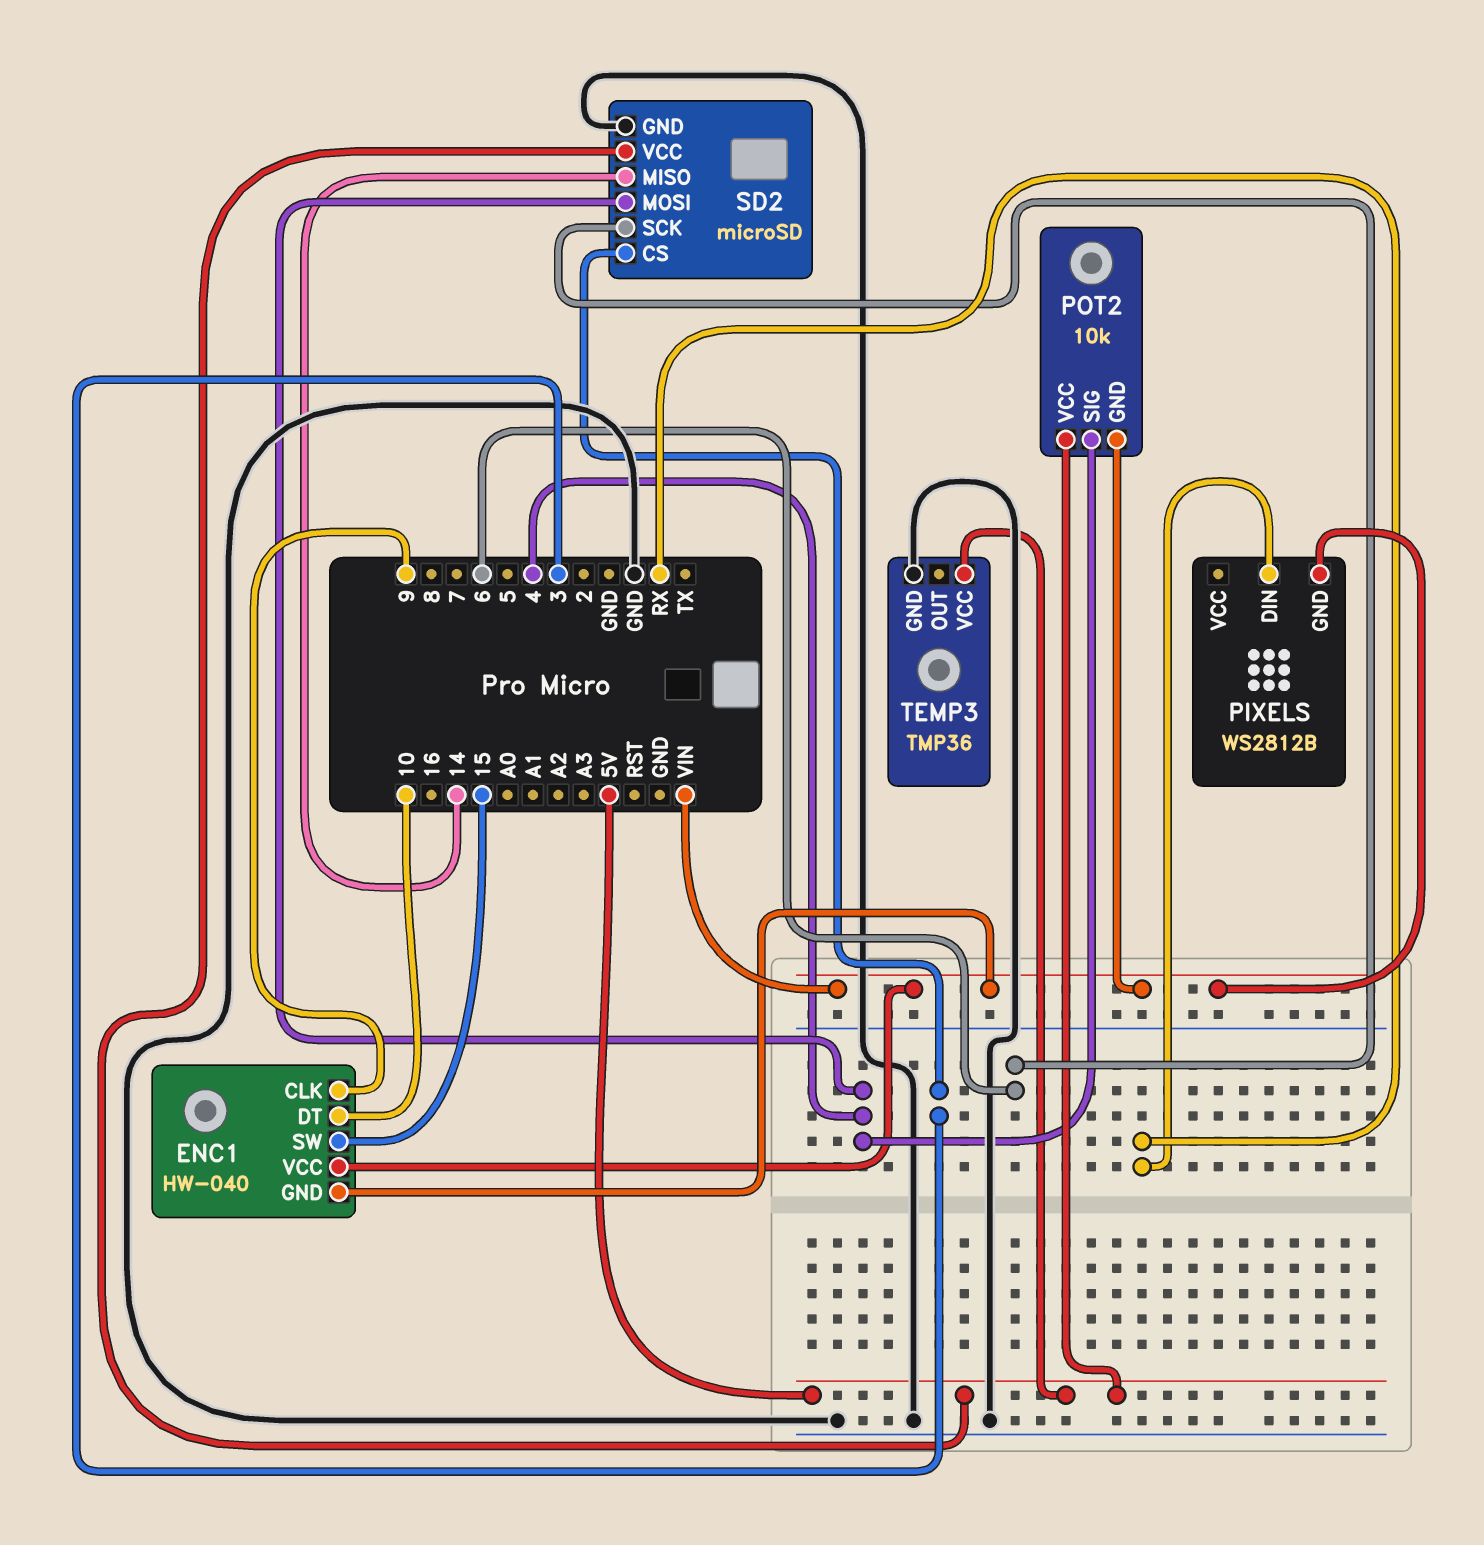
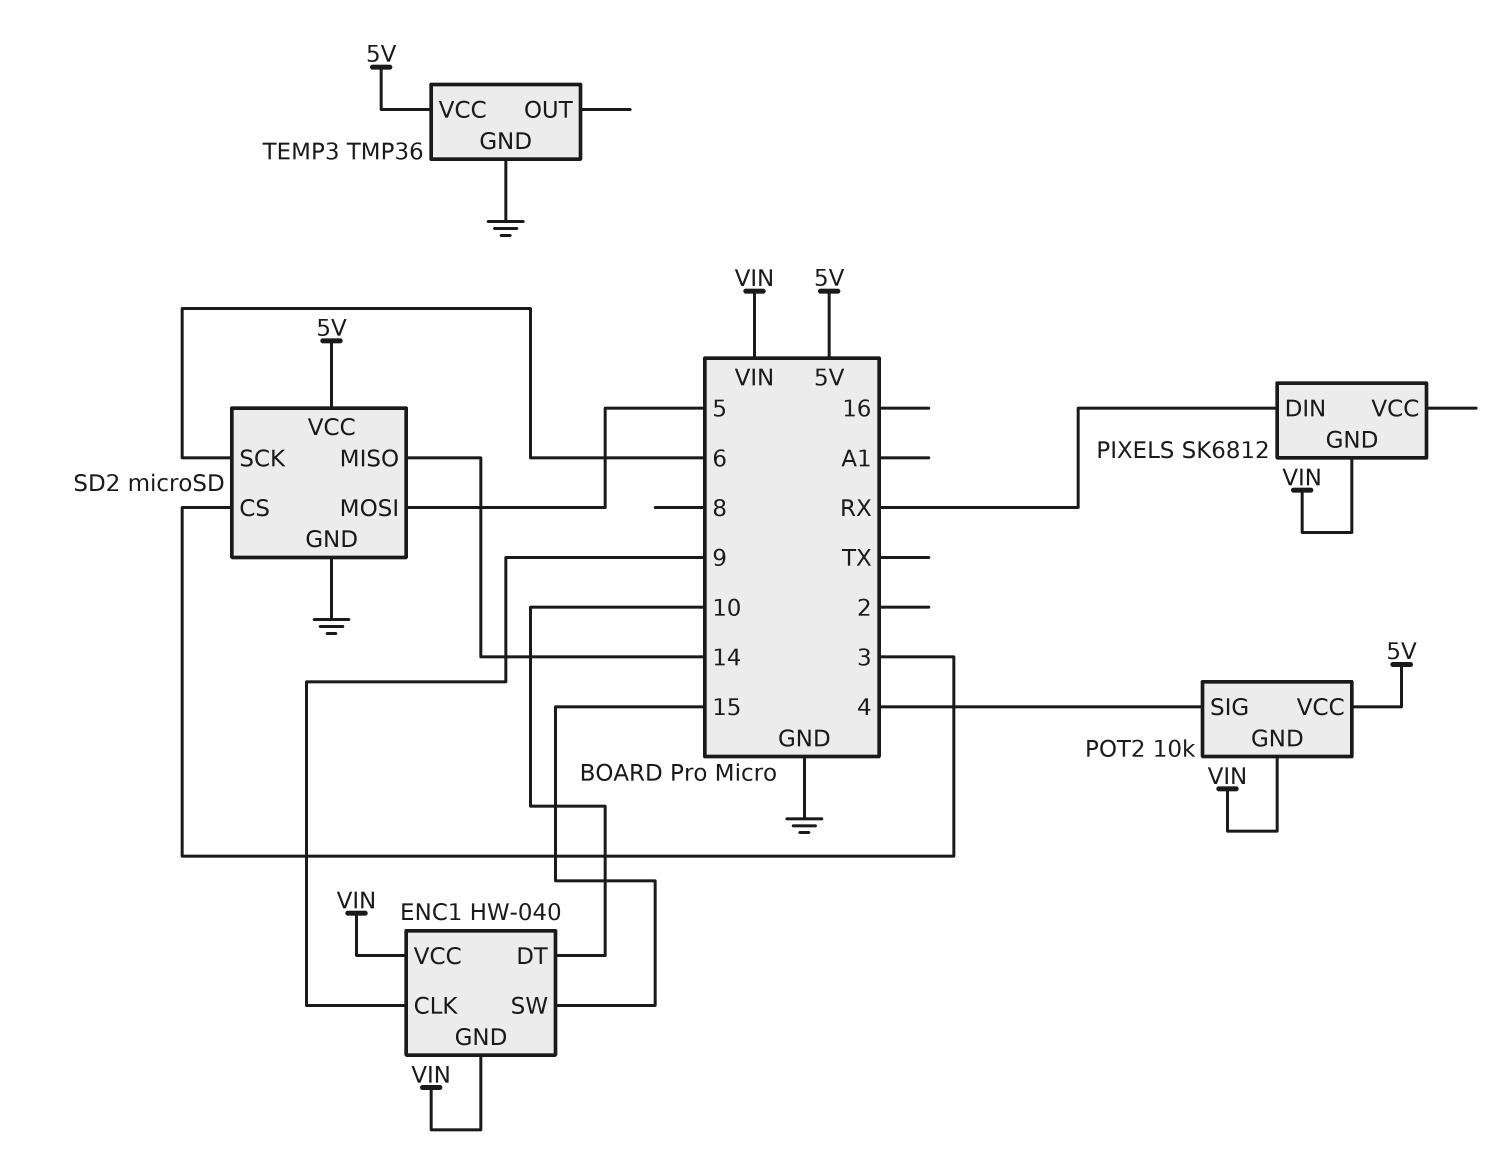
PIXELS: WS2812B -> SK6812
SD2 pin MOSI: 4 -> 5

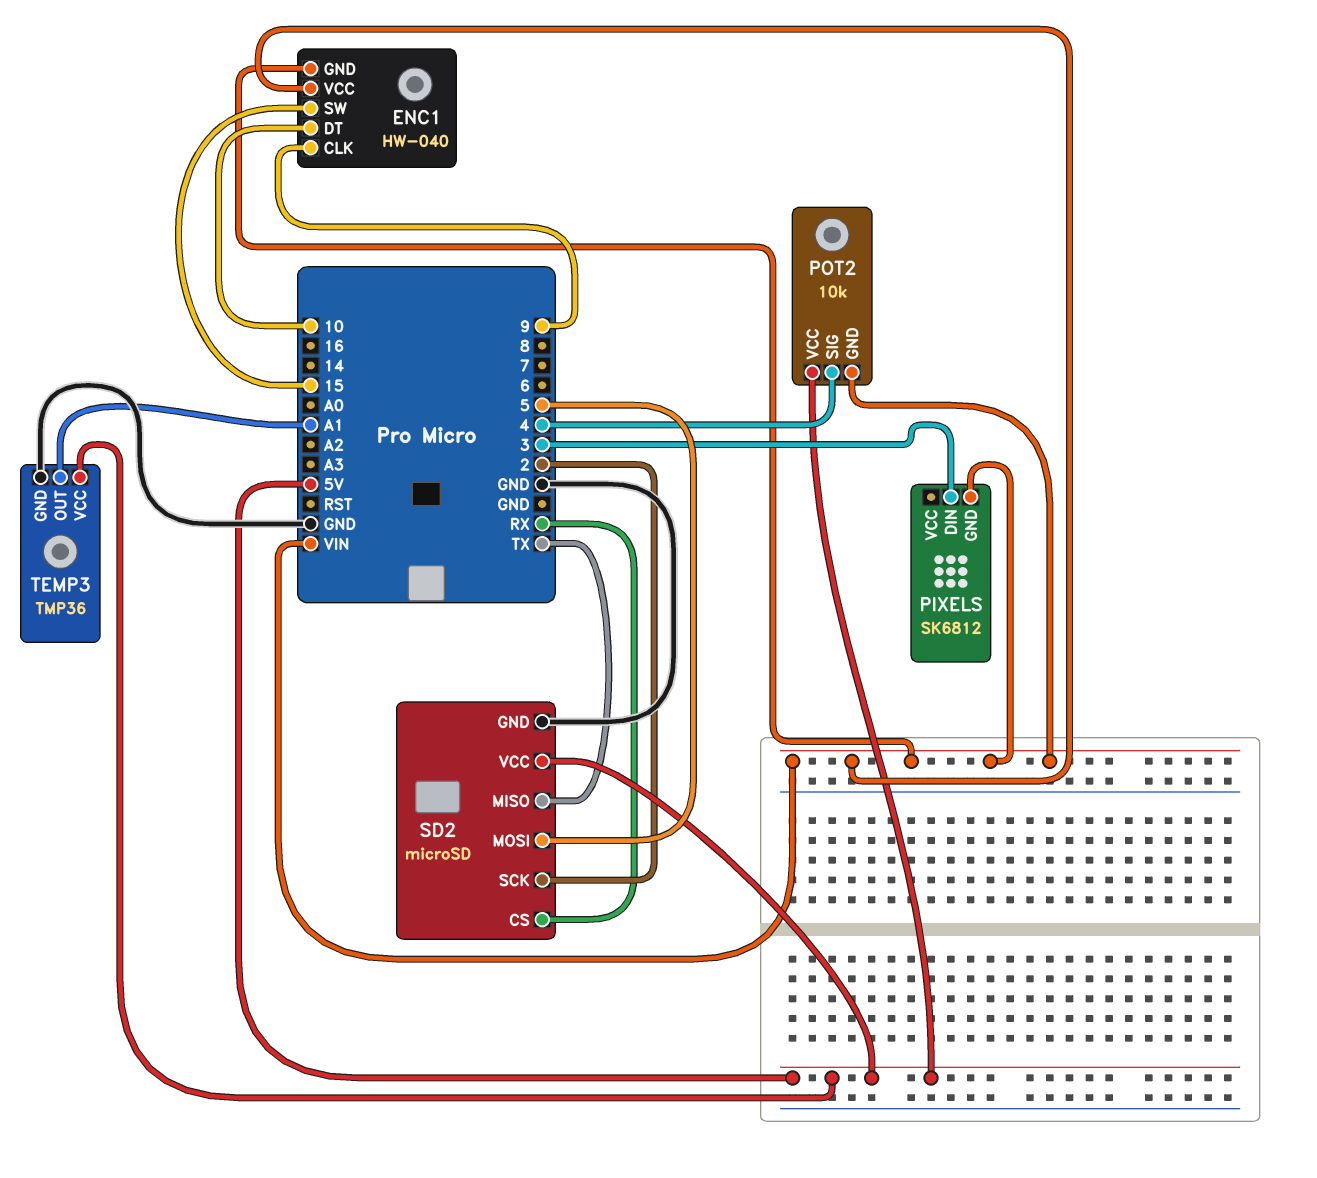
PIXELS pin DIN: RX -> 3
SD2 pin CS: 3 -> RX
SD2 pin MISO: 14 -> TX
SD2 pin SCK: 6 -> 2
TEMP3 pin OUT: none -> A1

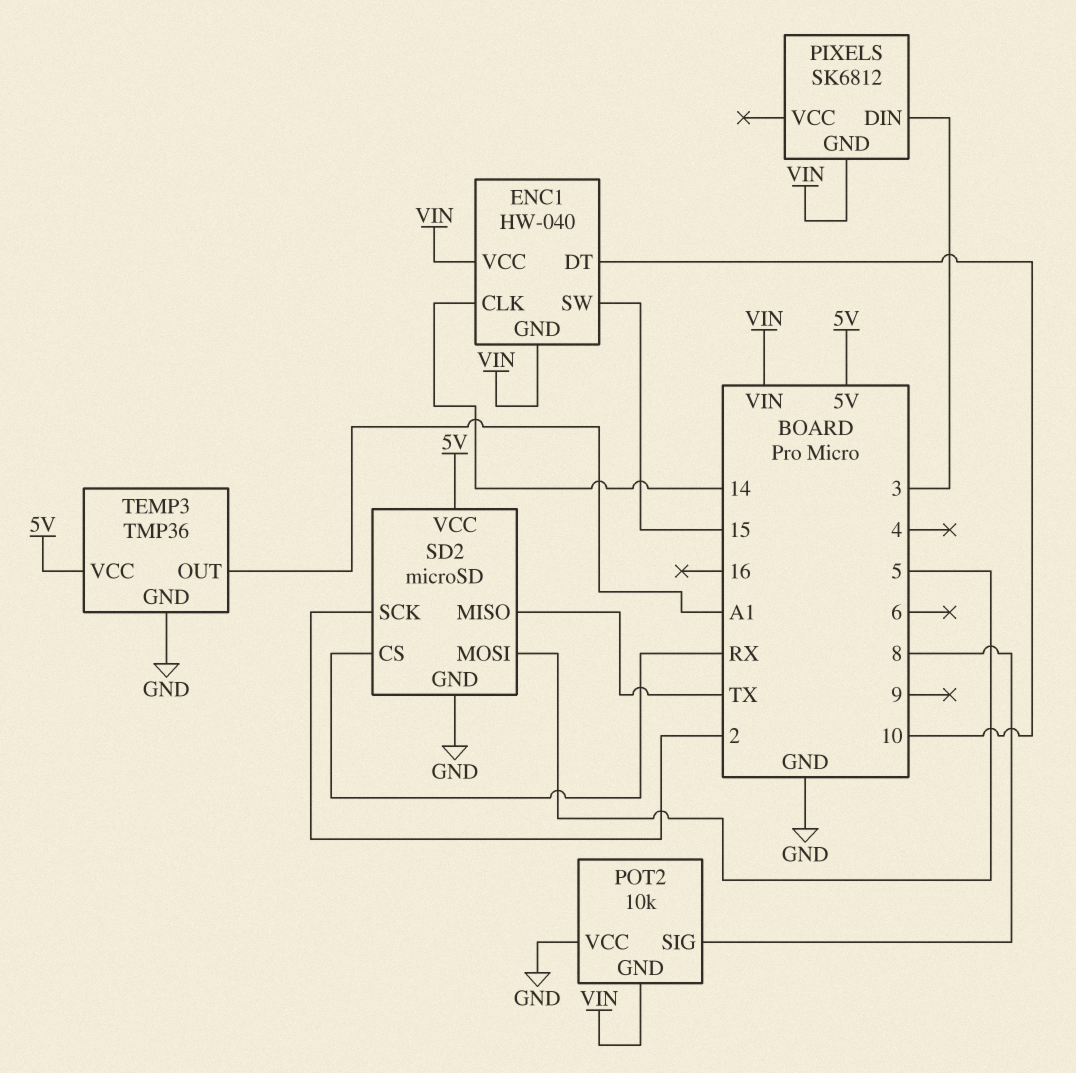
ENC1 pin CLK: 9 -> 14
POT2 pin SIG: 4 -> 8
POT2 pin VCC: 5V -> GND

